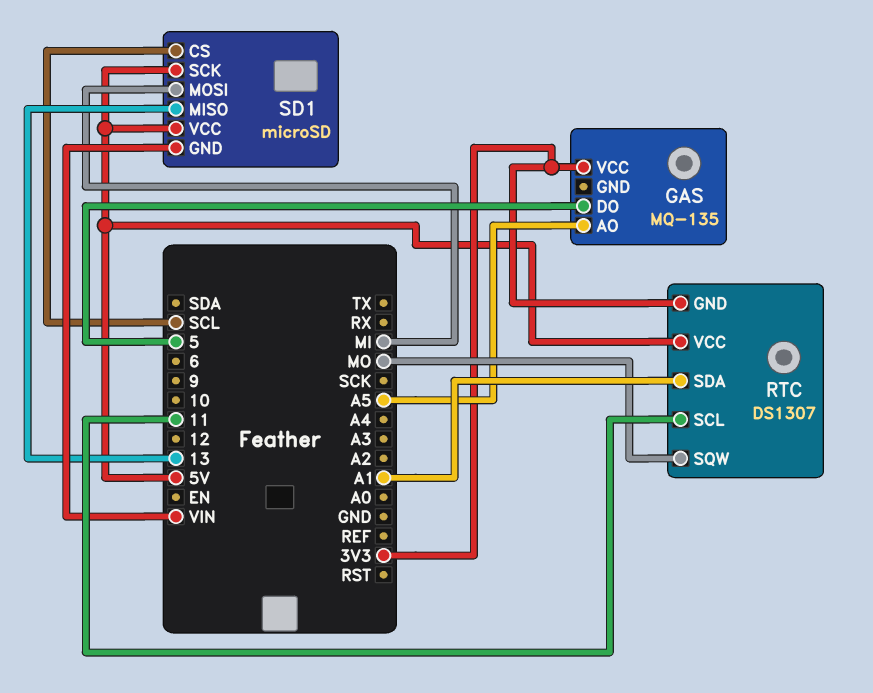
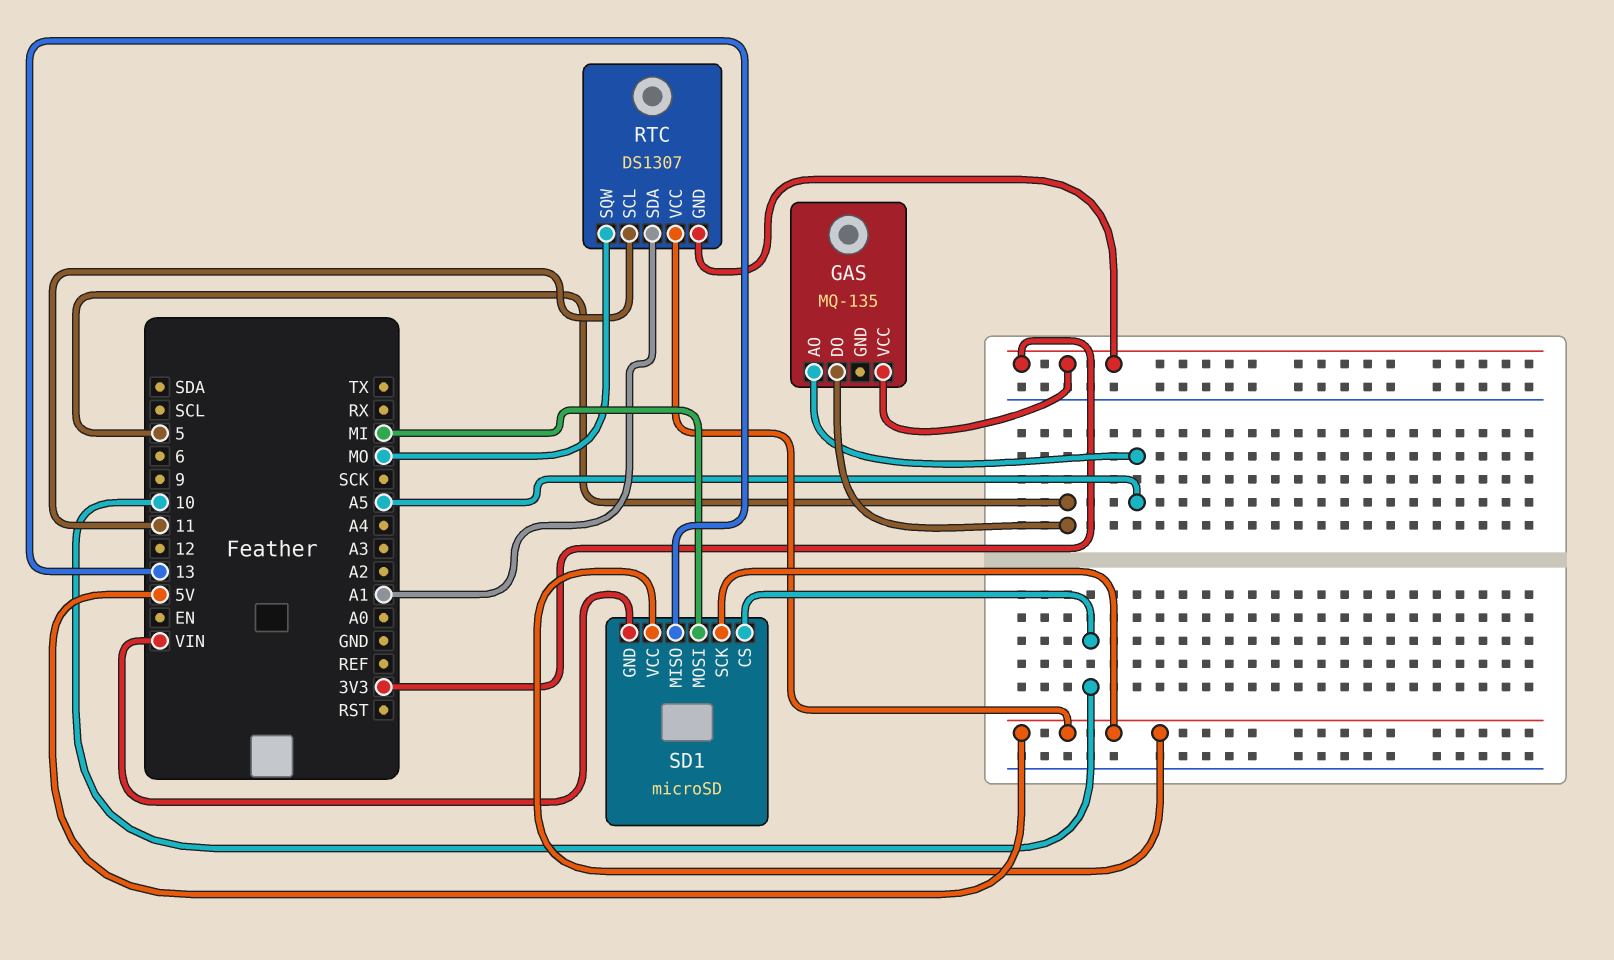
SD1 pin CS: SCL -> 10

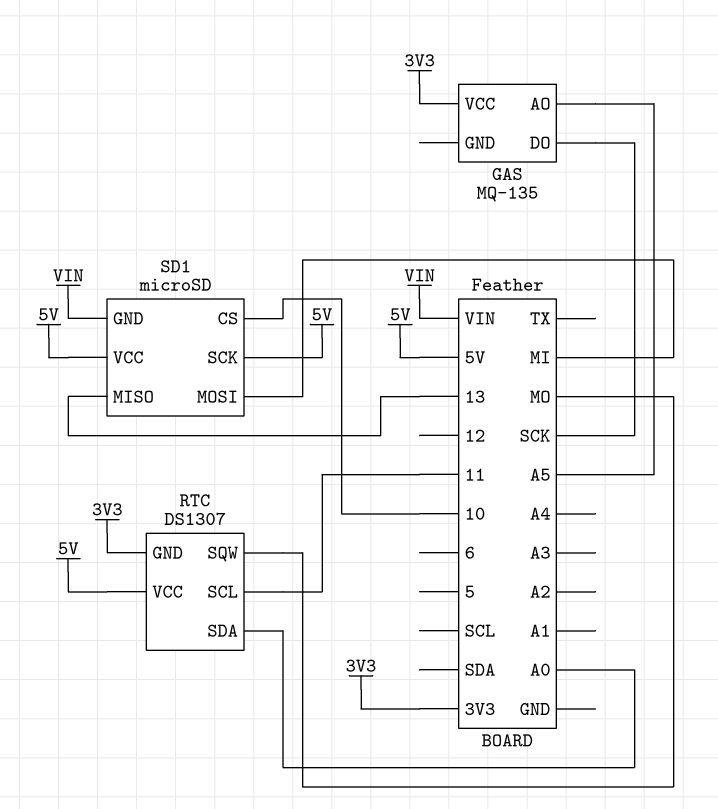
GAS pin DO: 5 -> SCK
RTC pin SDA: A1 -> A0

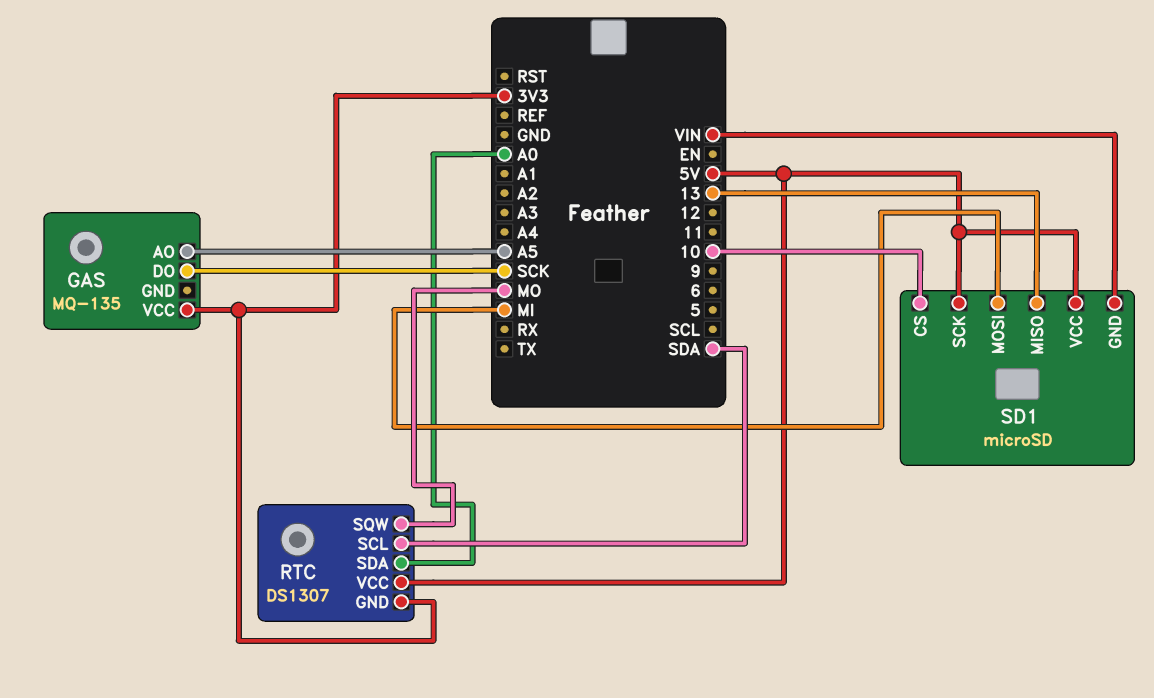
RTC pin SCL: 11 -> SDA

